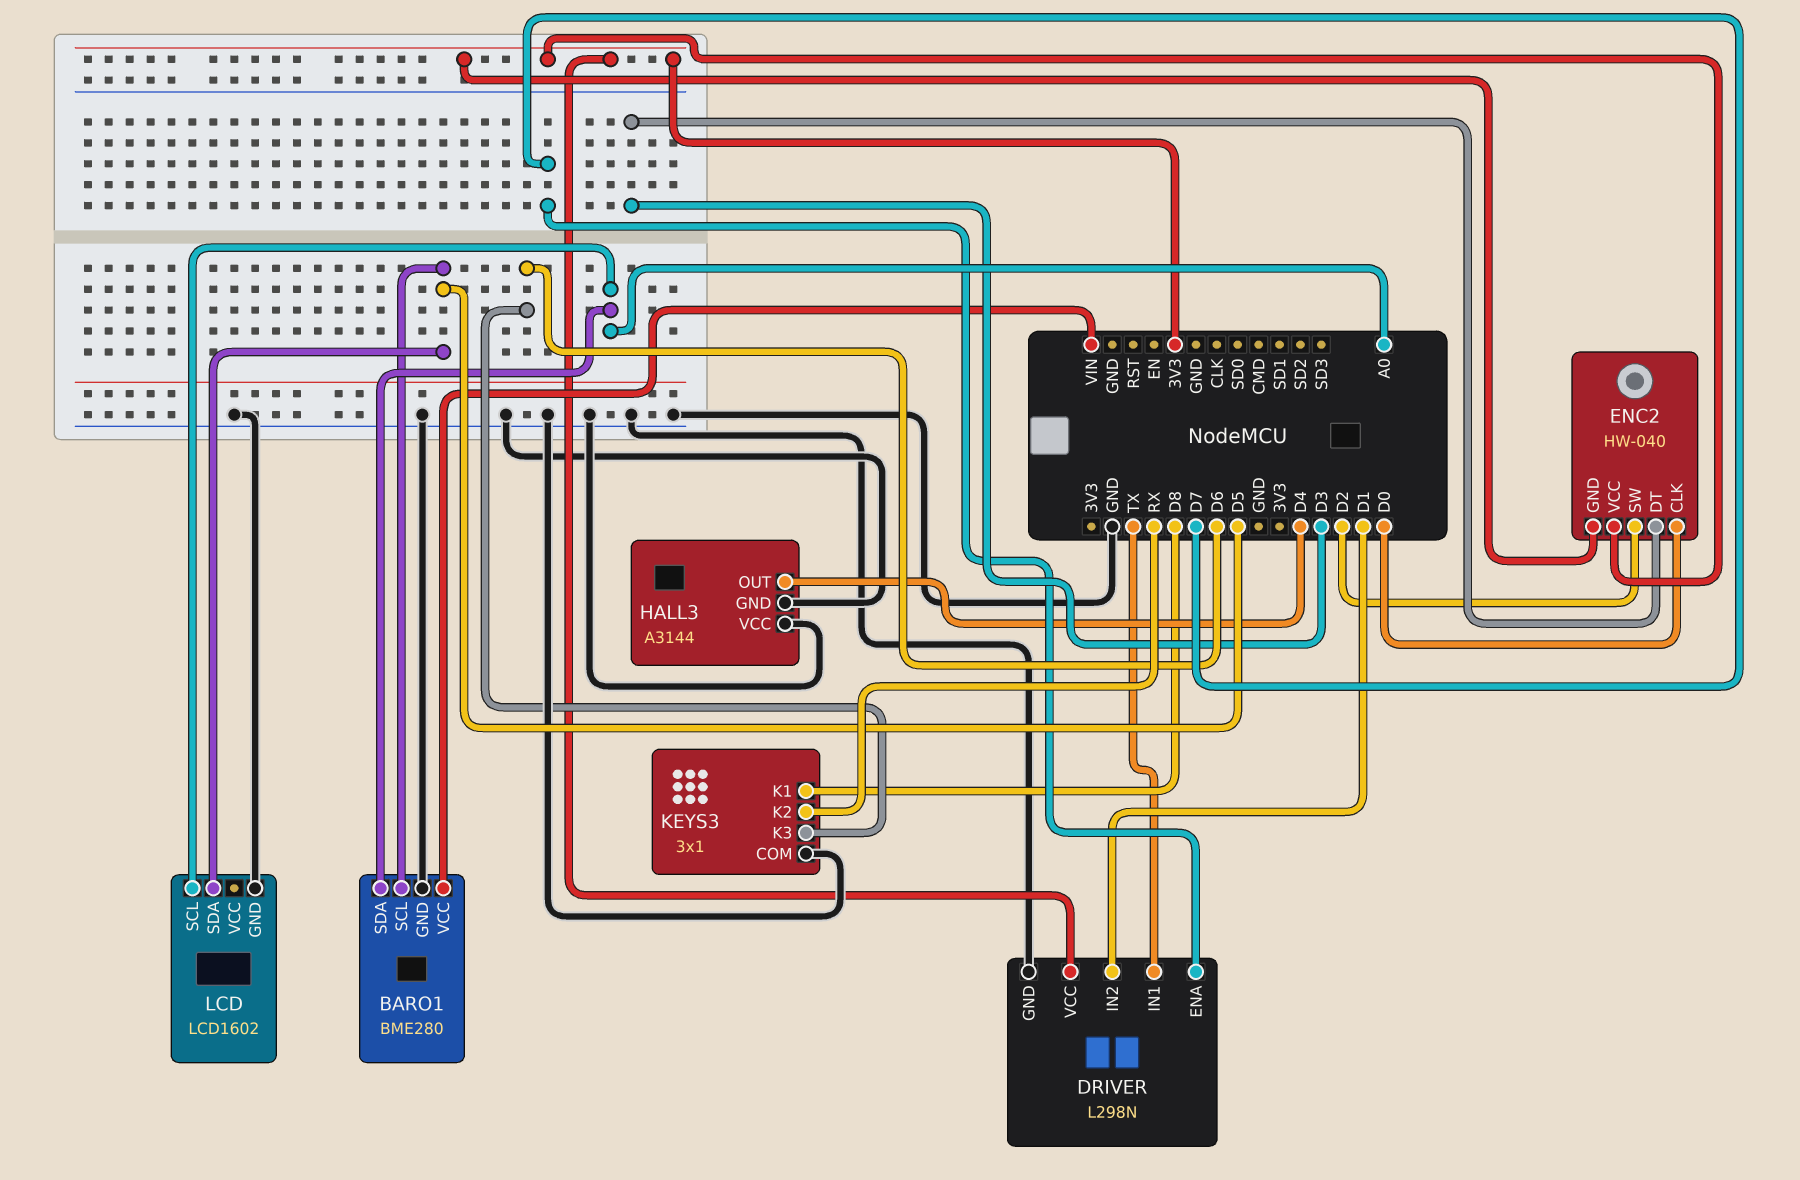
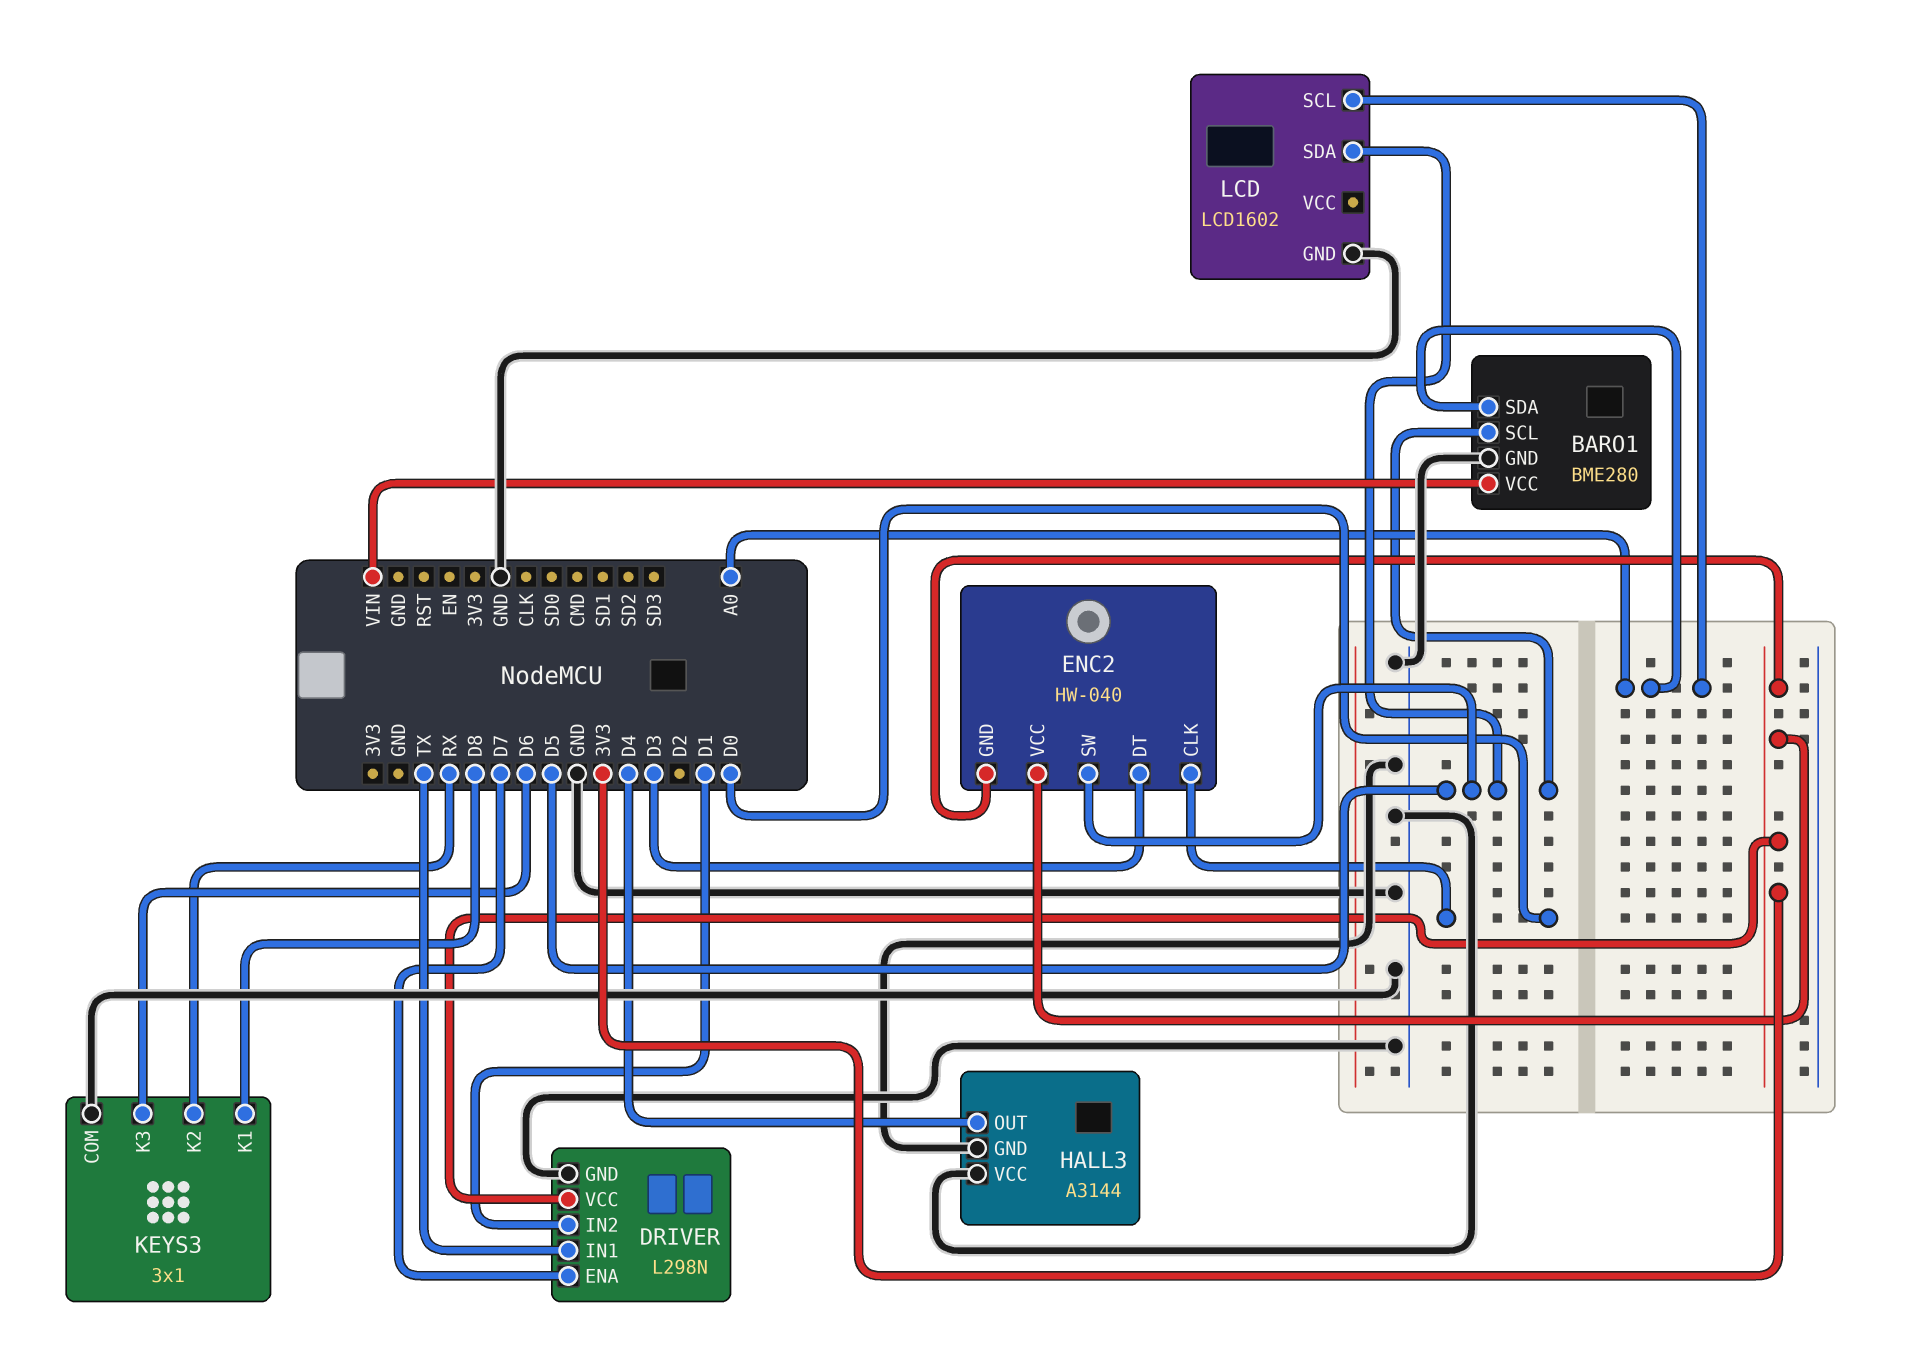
ENC2 pin SW: D2 -> D5

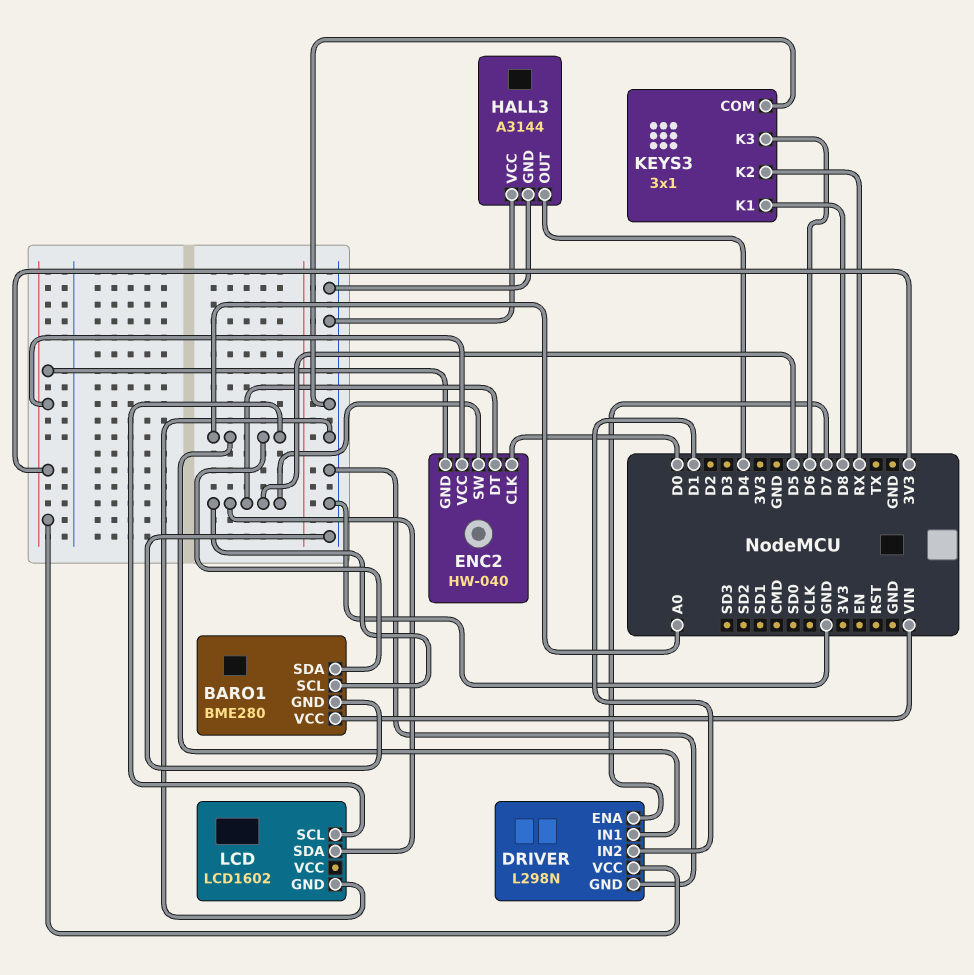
DRIVER pin IN1: TX -> A0
ENC2 pin DT: D3 -> D5

